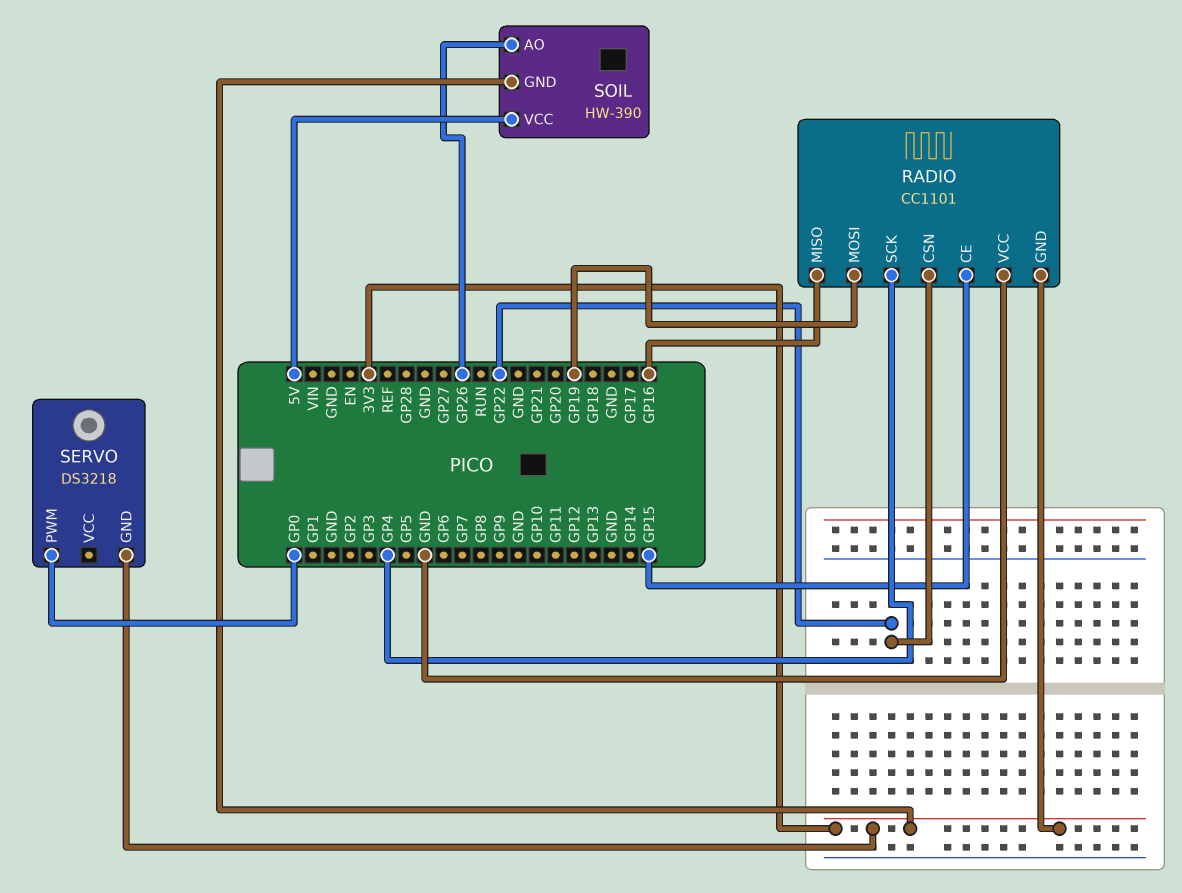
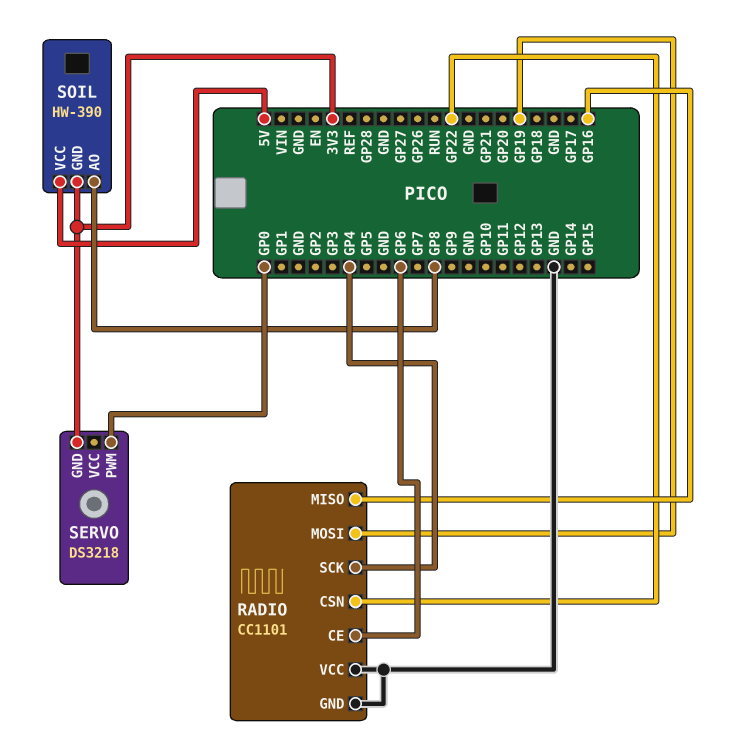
RADIO pin CE: GP15 -> GP6
RADIO pin GND: 3V3 -> GND
SOIL pin AO: GP26 -> GP8

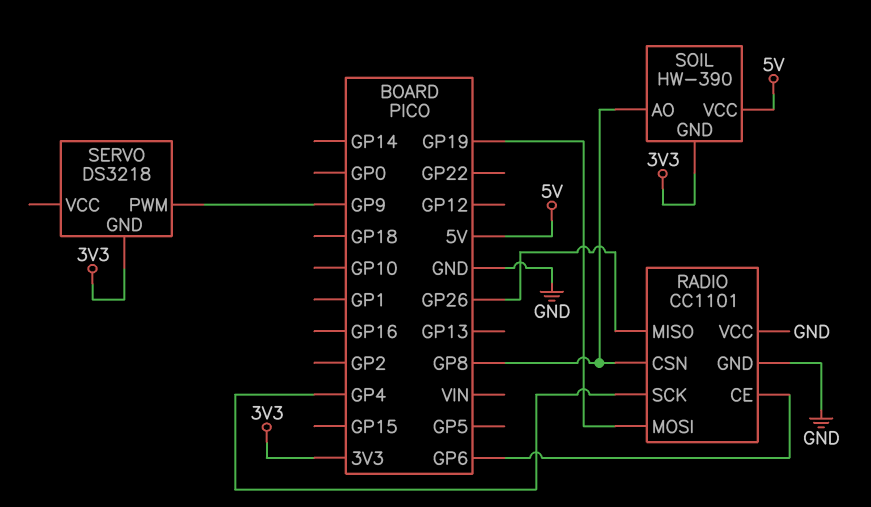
RADIO pin CSN: GP22 -> GP8
RADIO pin MISO: GP16 -> GP26
SERVO pin PWM: GP0 -> GP9

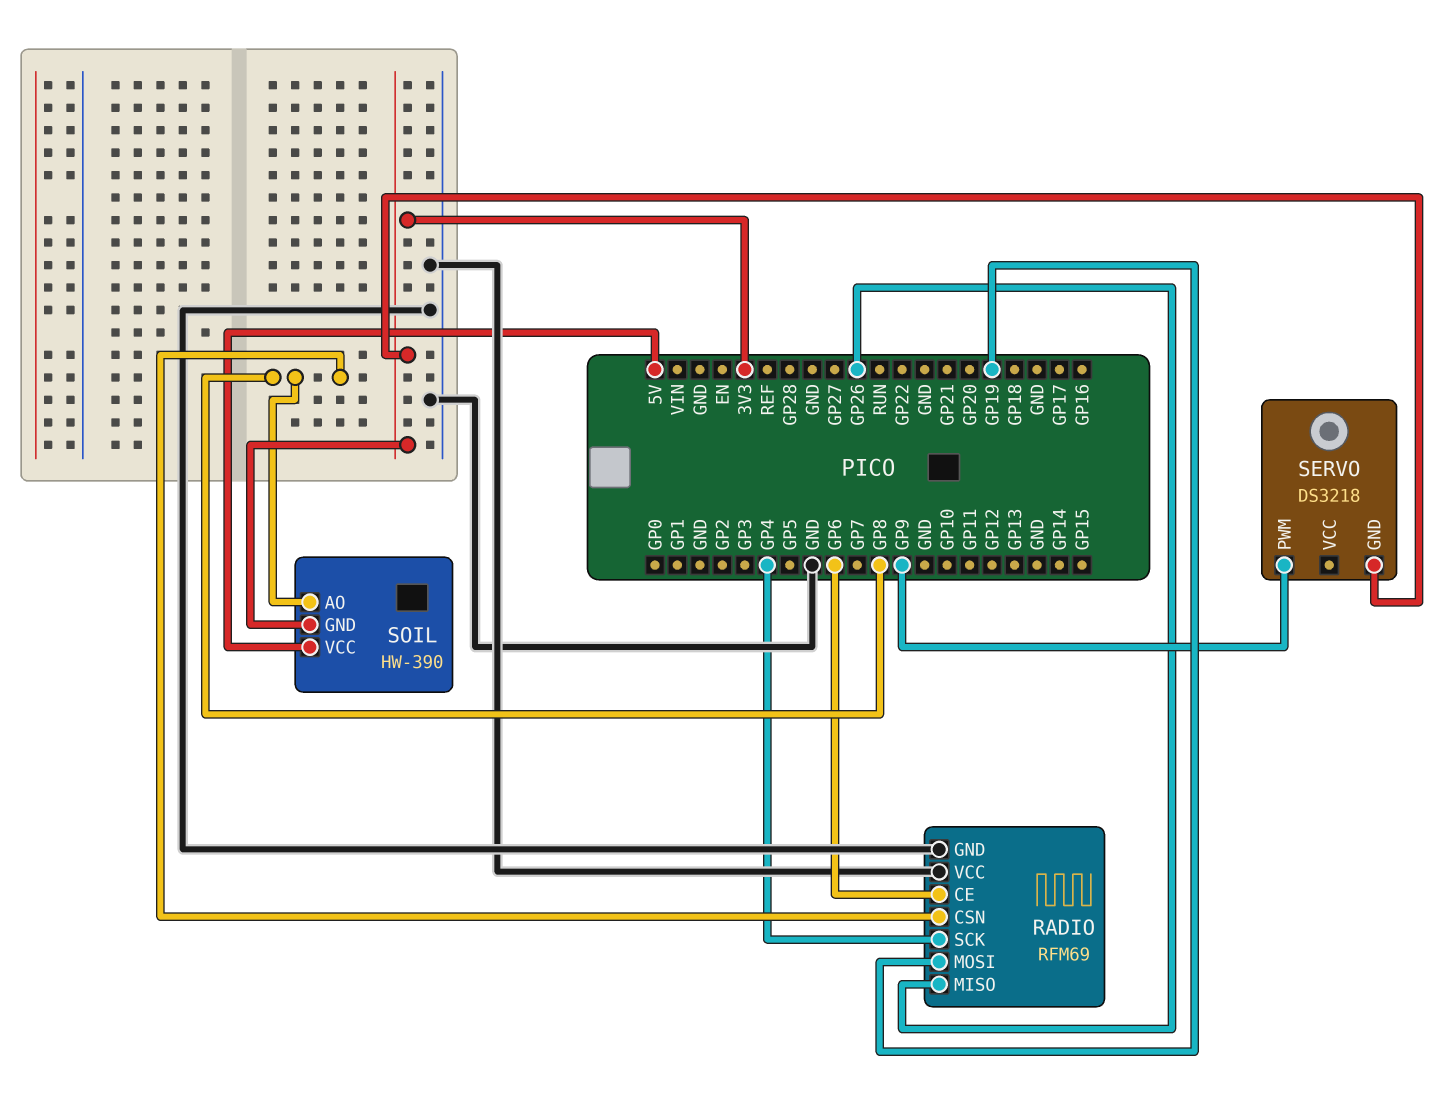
RADIO: CC1101 -> RFM69

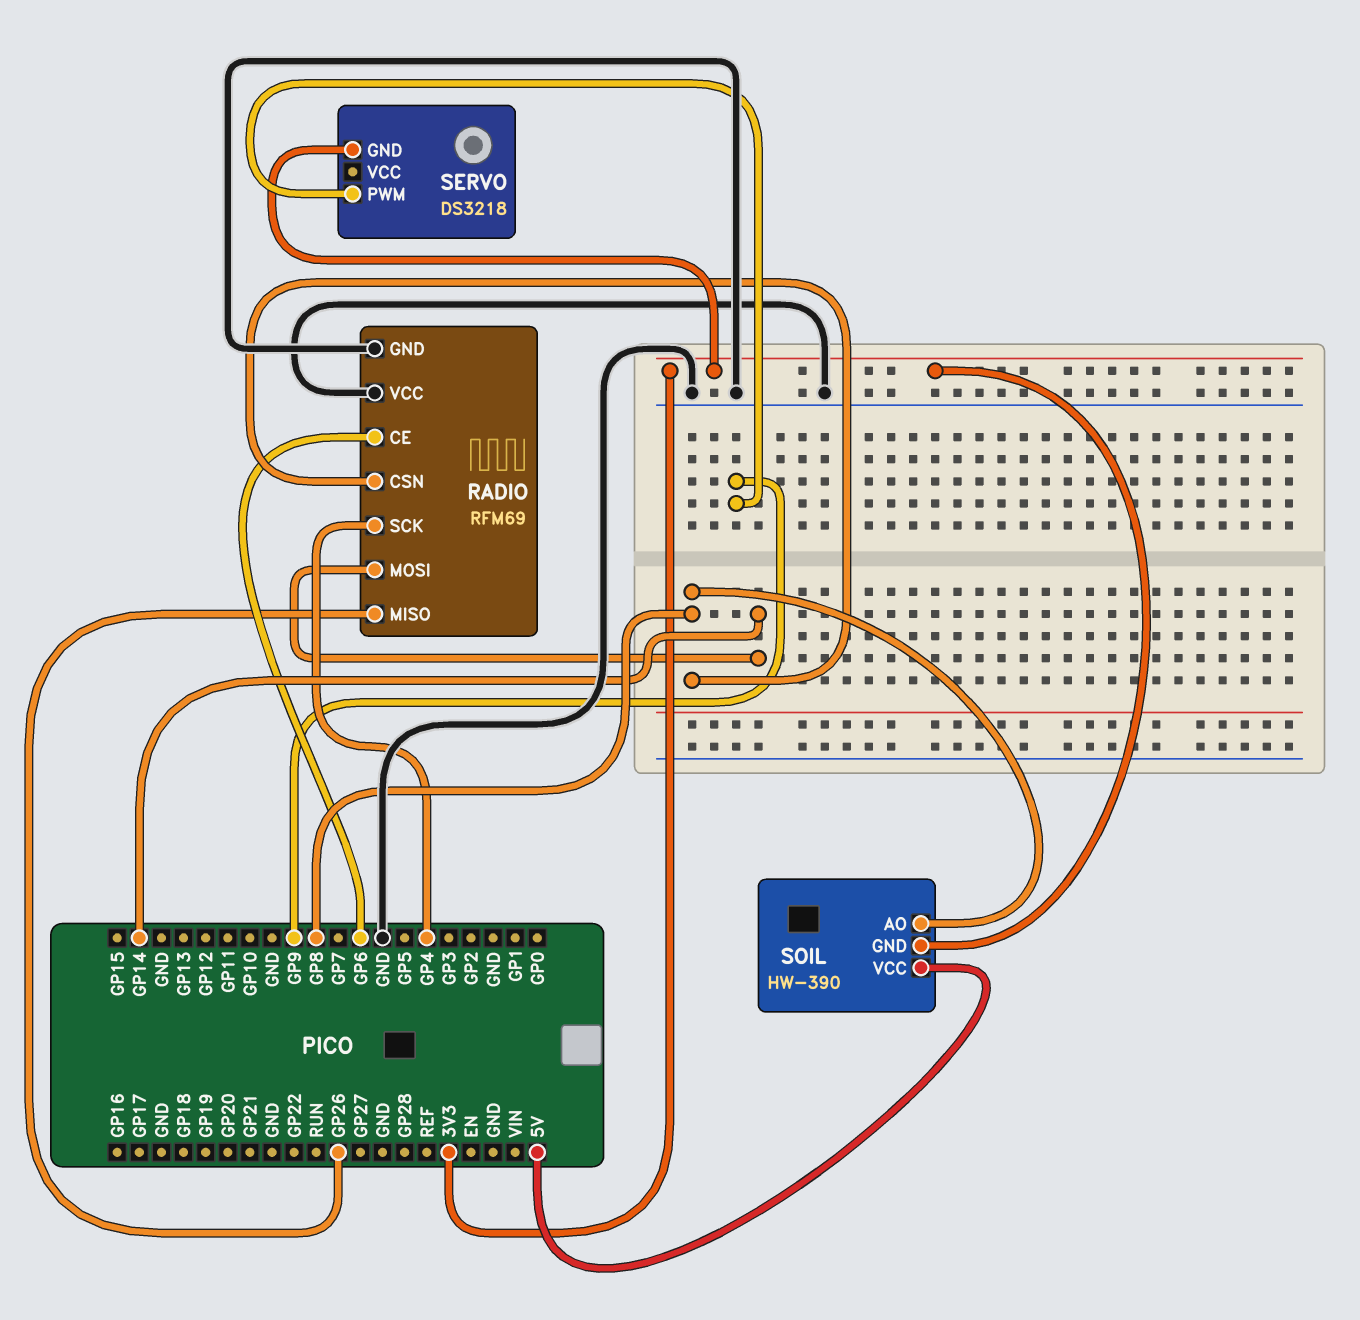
RADIO pin MOSI: GP19 -> GP14

